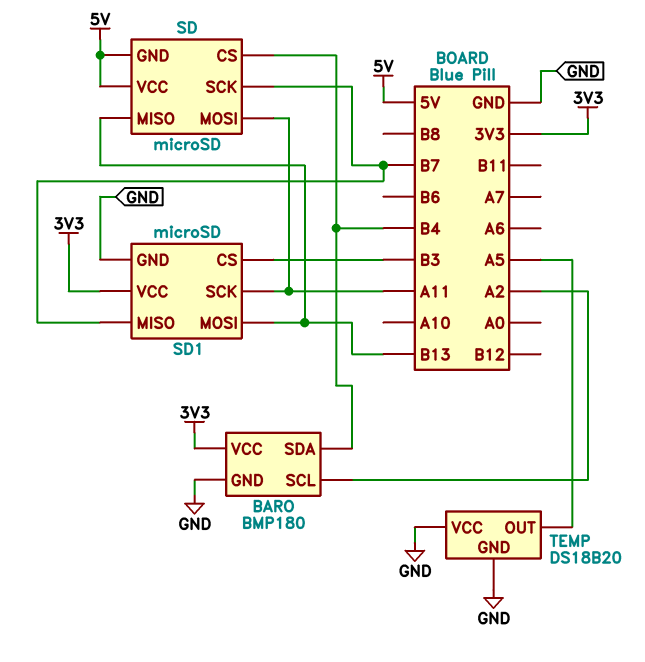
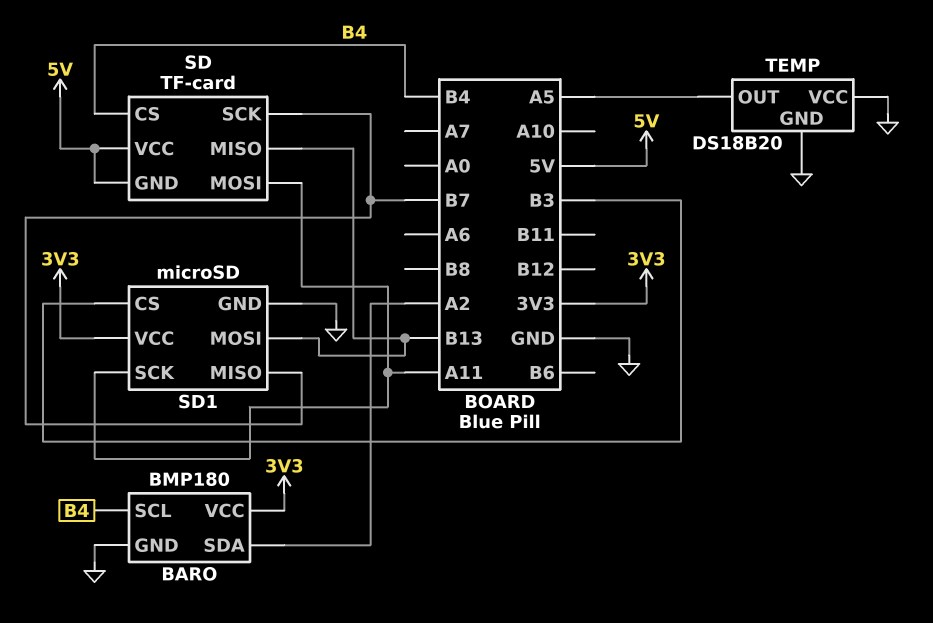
BARO pin SCL: A2 -> B4
BARO pin SDA: B4 -> A2
SD: microSD -> TF-card

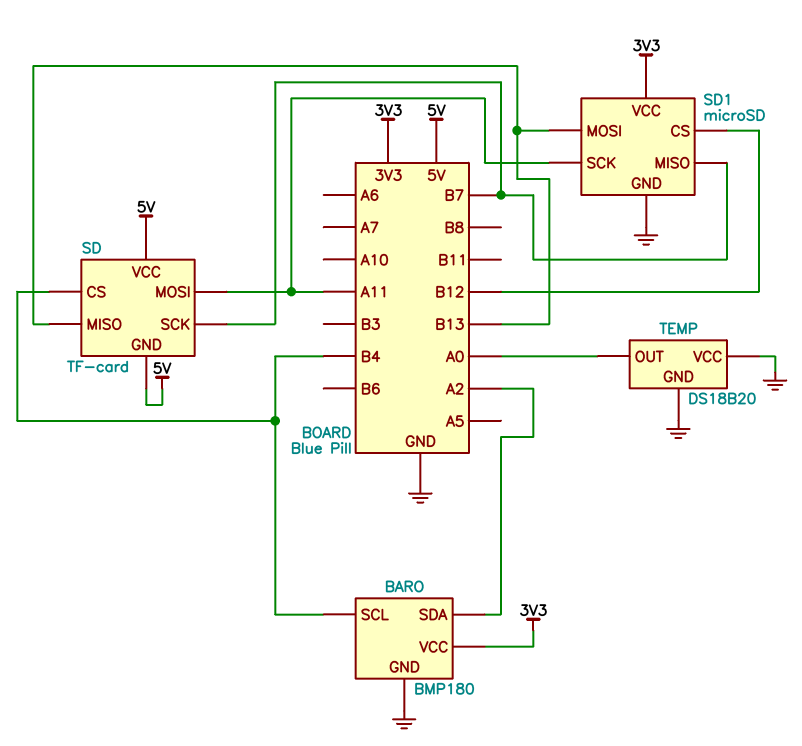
SD1 pin CS: B3 -> B12
TEMP pin OUT: A5 -> A0

